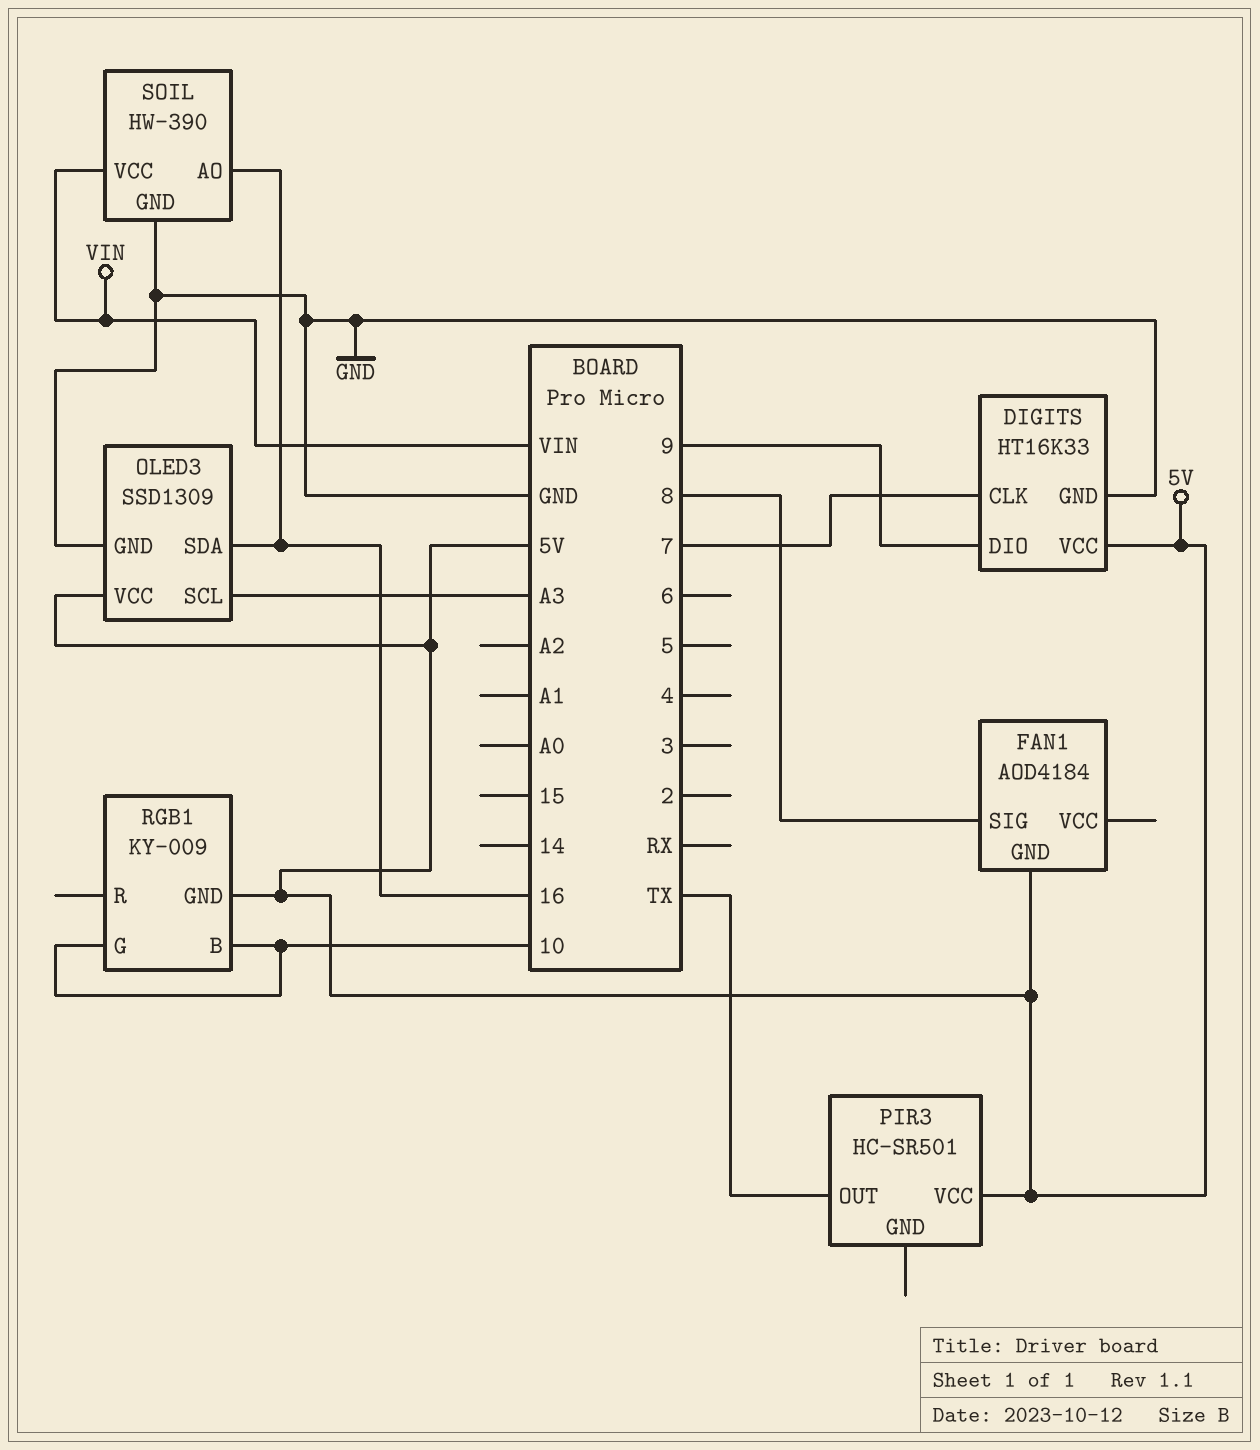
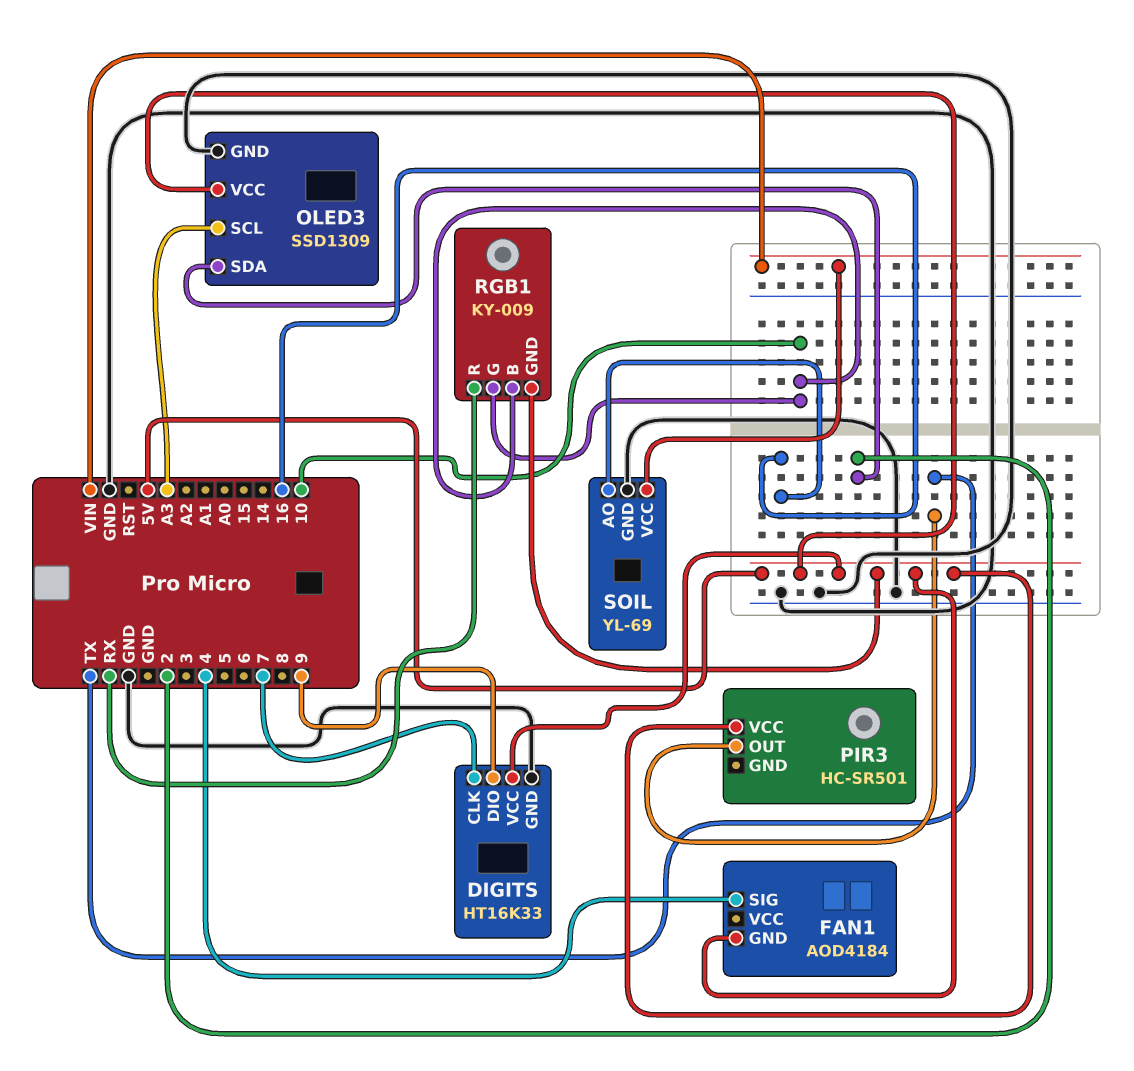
FAN1 pin SIG: 8 -> 4
OLED3 pin SDA: 16 -> 2
RGB1 pin R: none -> RX
SOIL: HW-390 -> YL-69

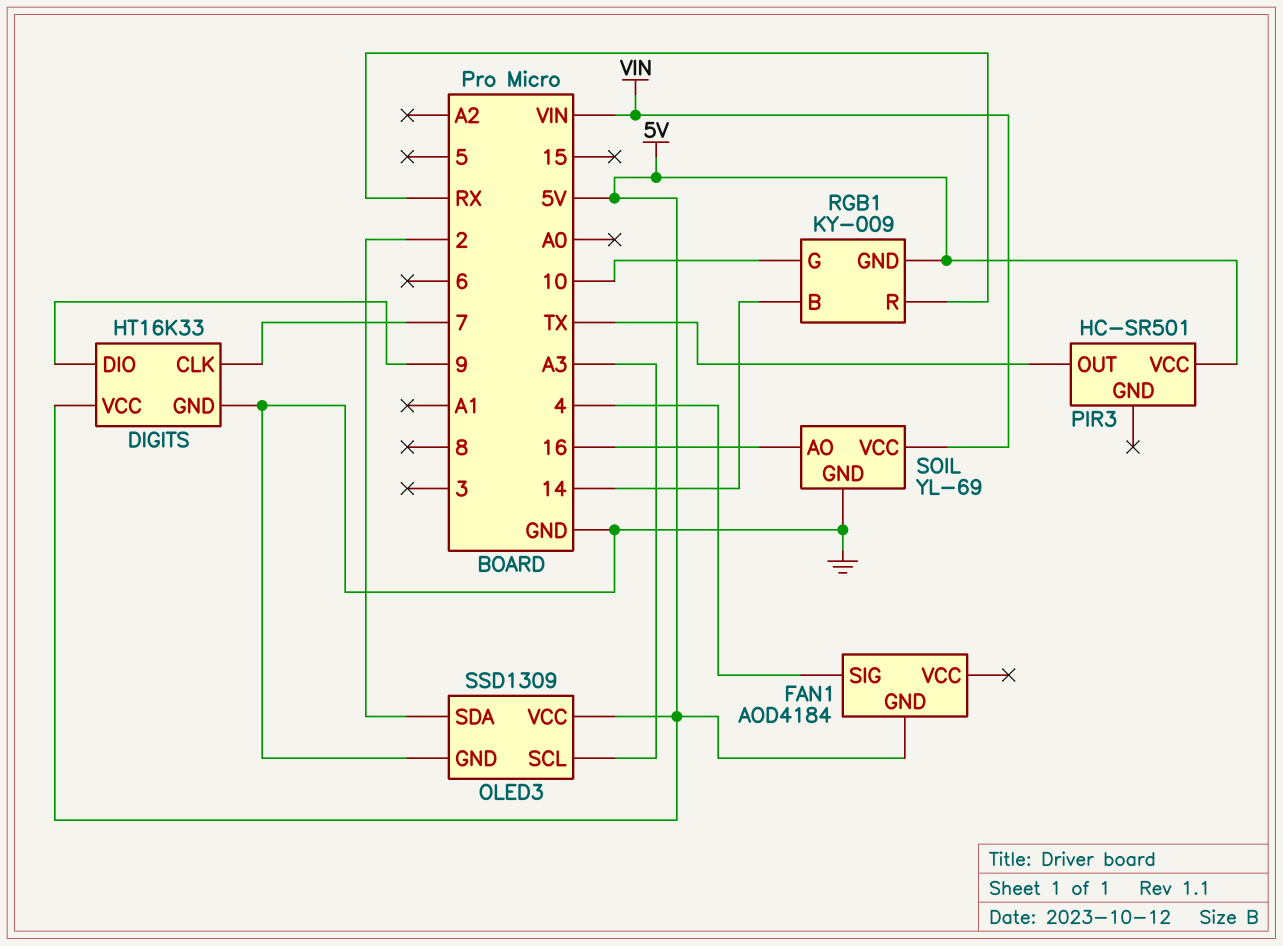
RGB1 pin B: 10 -> 14

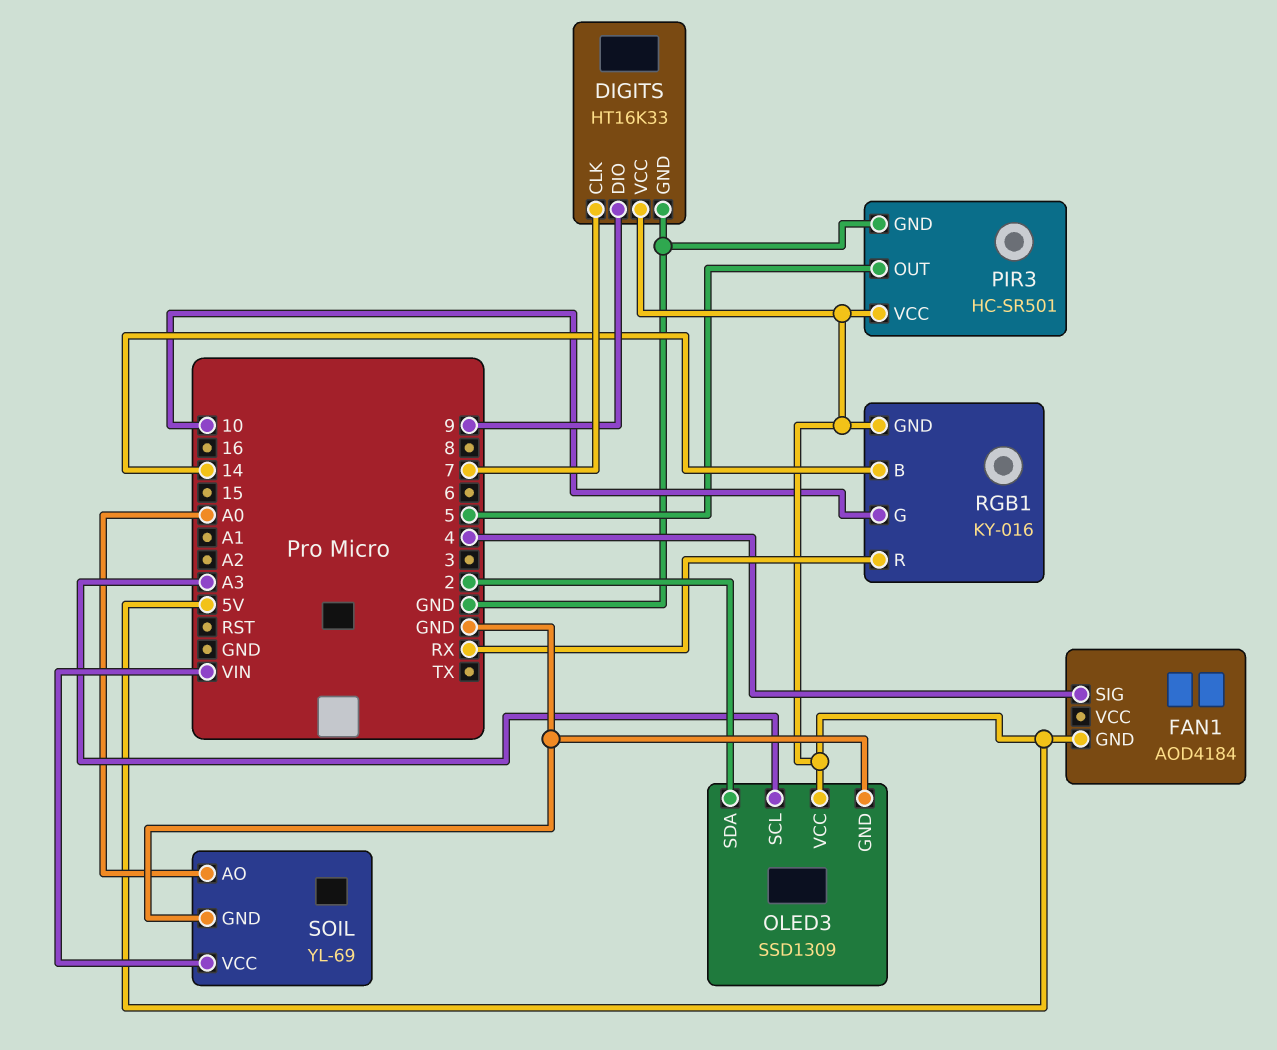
PIR3 pin GND: none -> GND
PIR3 pin OUT: TX -> 5
RGB1: KY-009 -> KY-016
SOIL pin AO: 16 -> A0

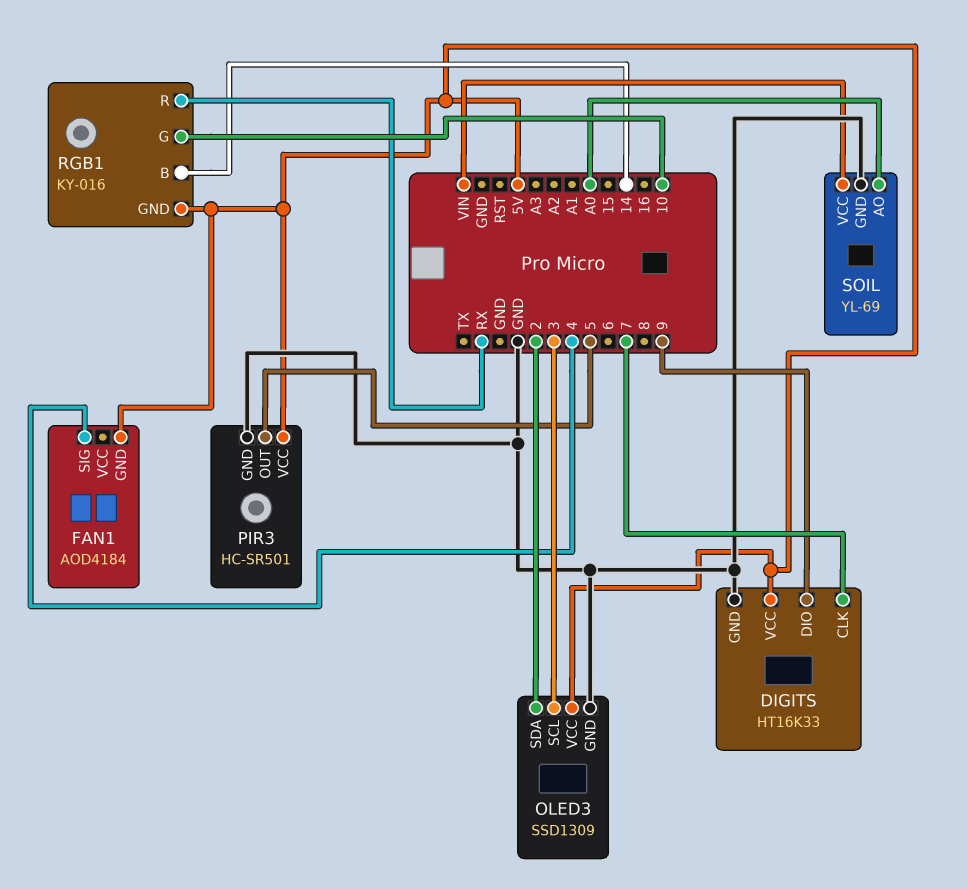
OLED3 pin SCL: A3 -> 3

